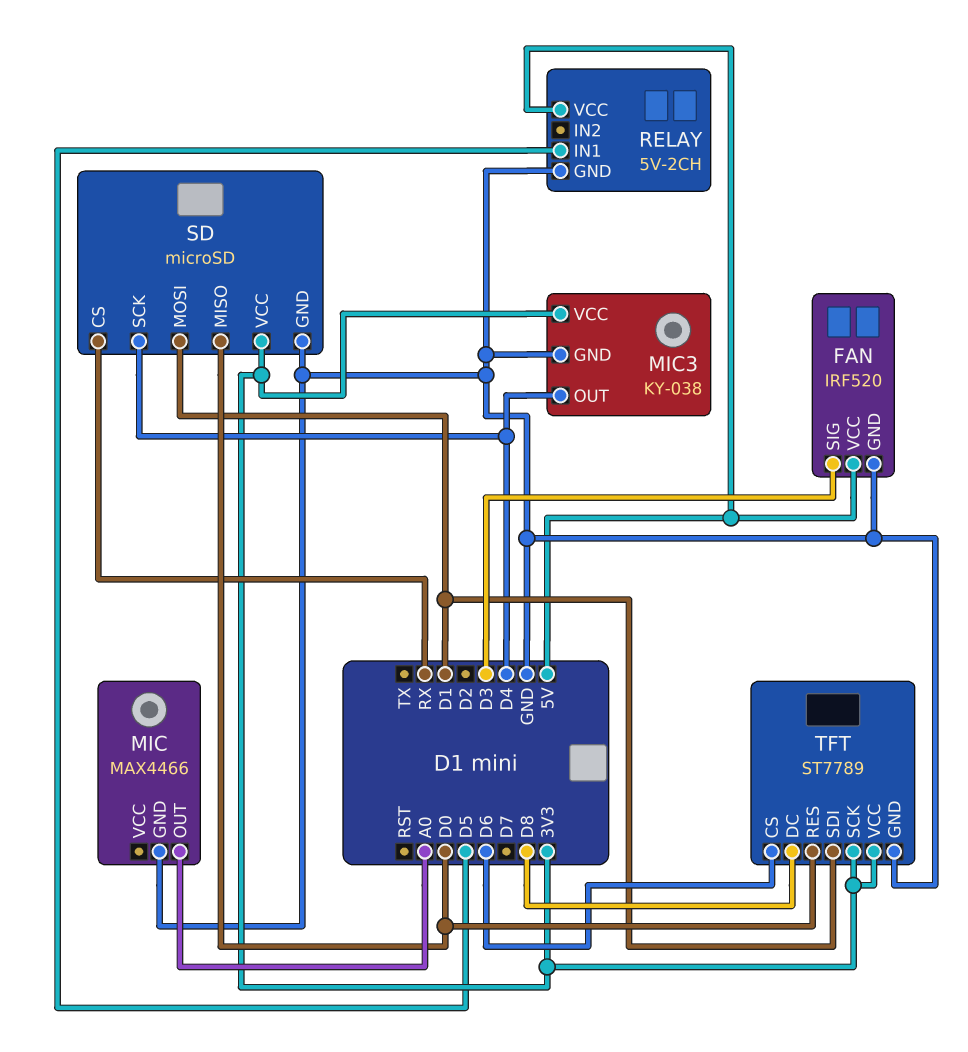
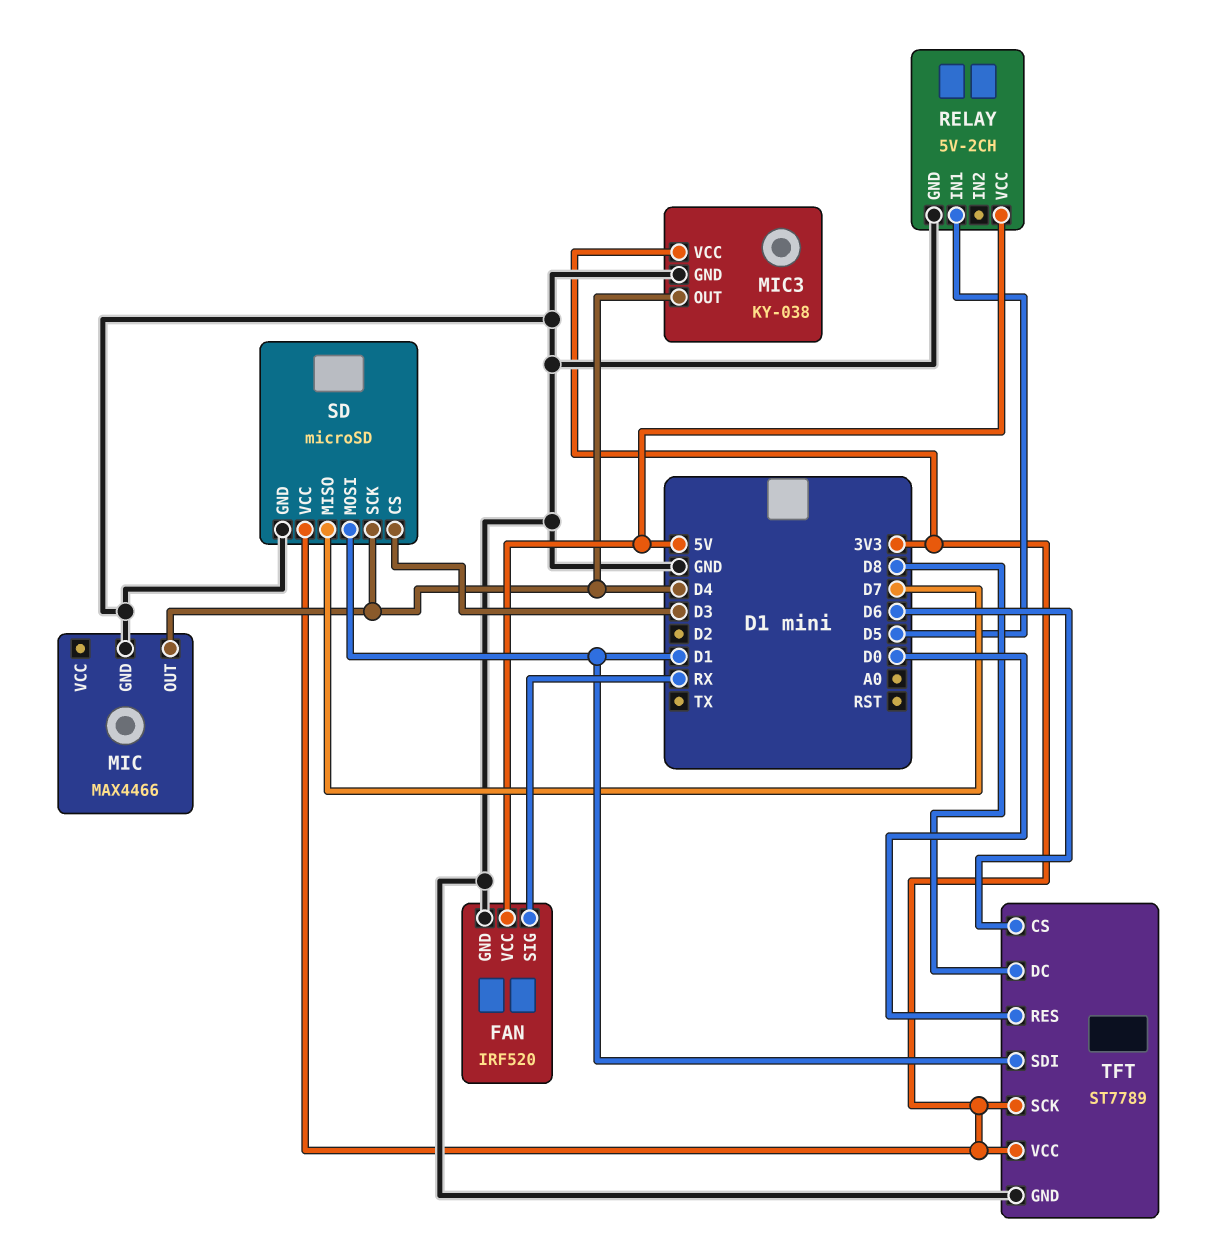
FAN pin SIG: D3 -> RX
MIC pin OUT: A0 -> D4
SD pin CS: RX -> D3
SD pin MISO: D0 -> D7

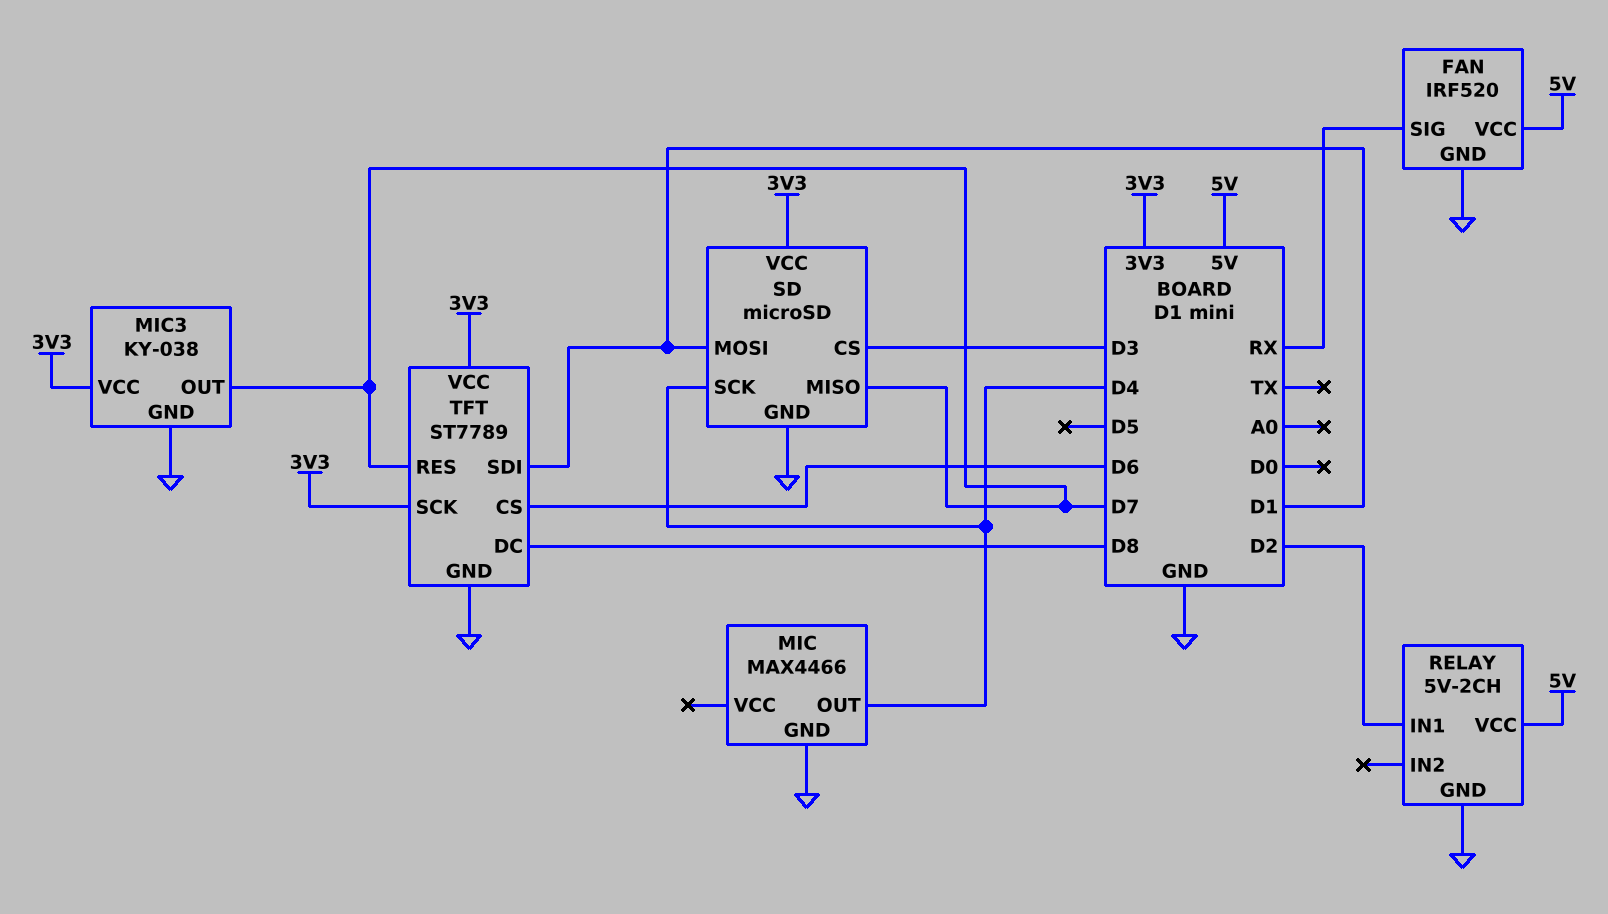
MIC3 pin OUT: D4 -> D7
RELAY pin IN1: D5 -> D2
TFT pin RES: D0 -> D7

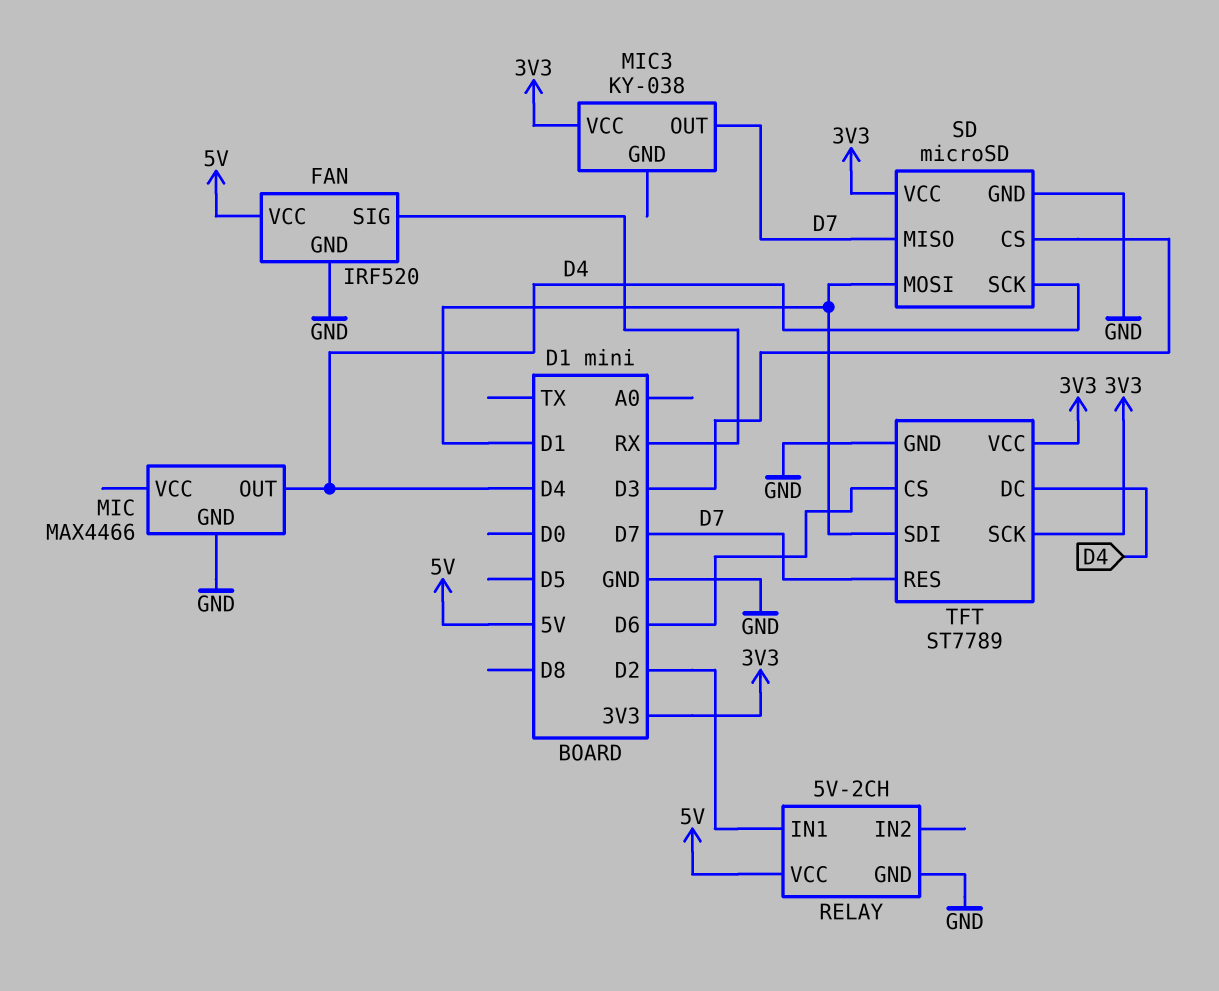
MIC3 pin GND: GND -> none
TFT pin DC: D8 -> D4

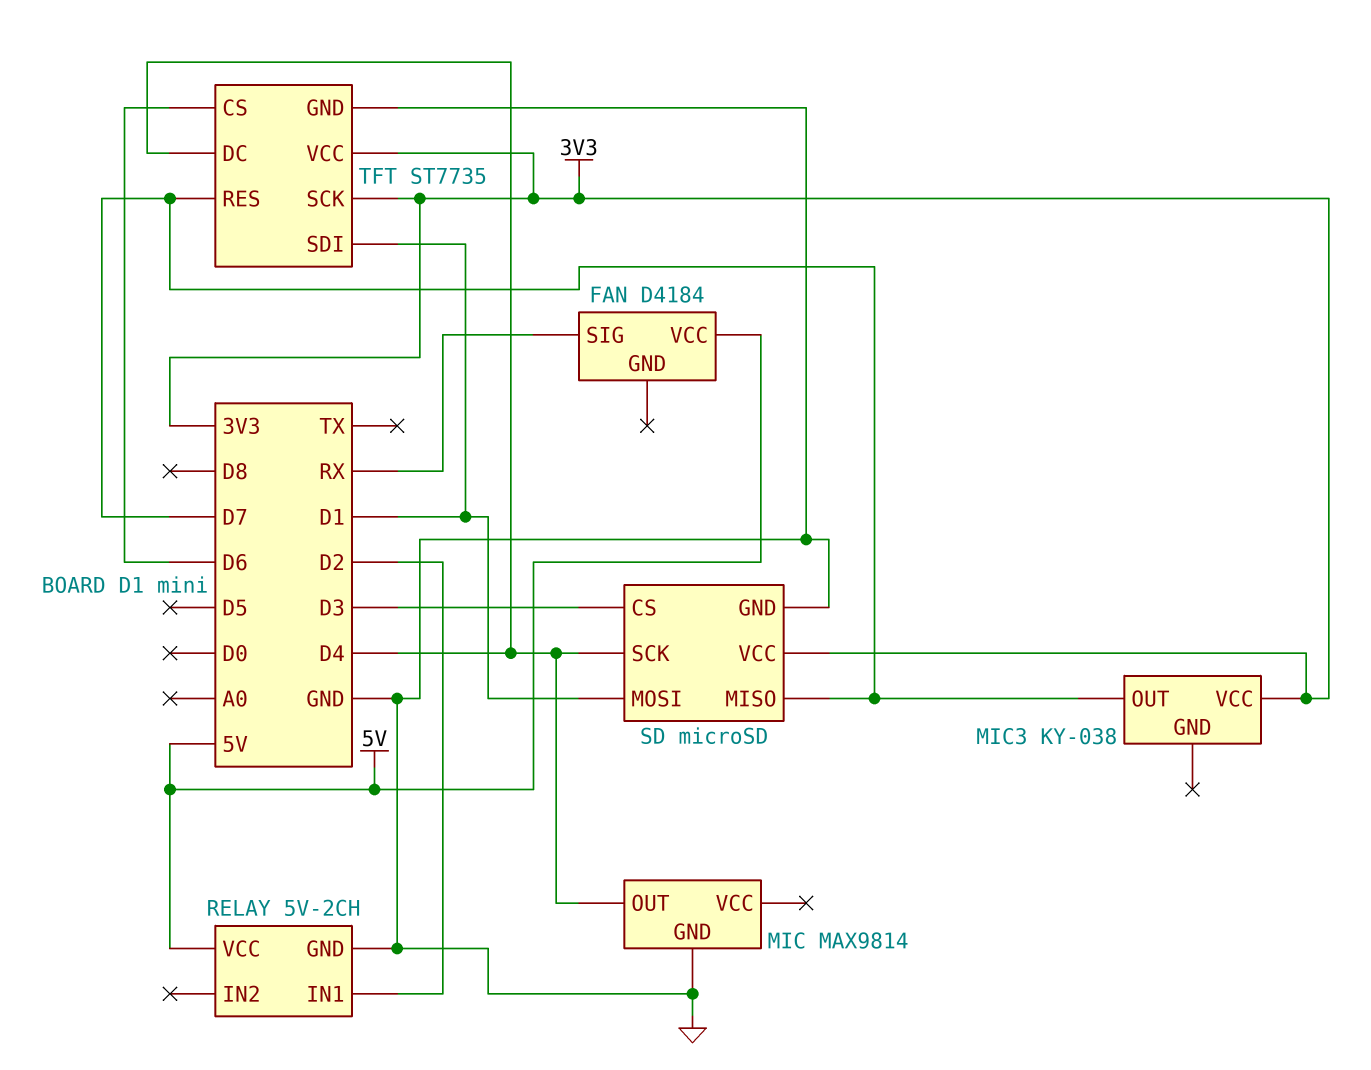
FAN: IRF520 -> D4184
FAN pin GND: GND -> none
MIC: MAX4466 -> MAX9814
TFT: ST7789 -> ST7735

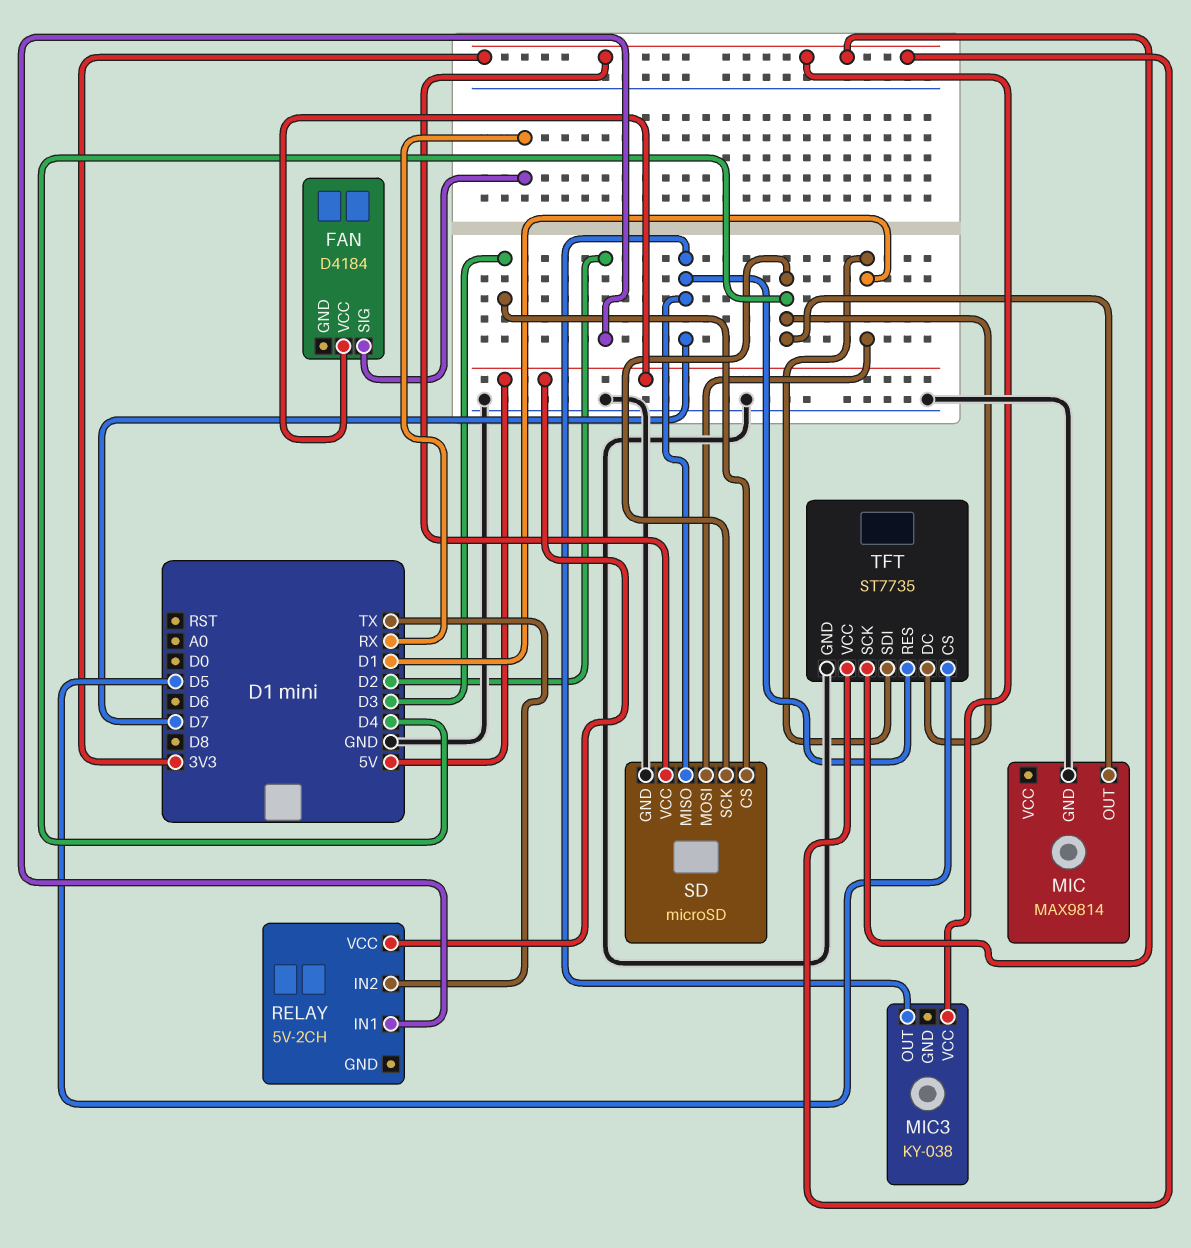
RELAY pin GND: GND -> none
RELAY pin IN2: none -> TX
TFT pin CS: D6 -> D5

